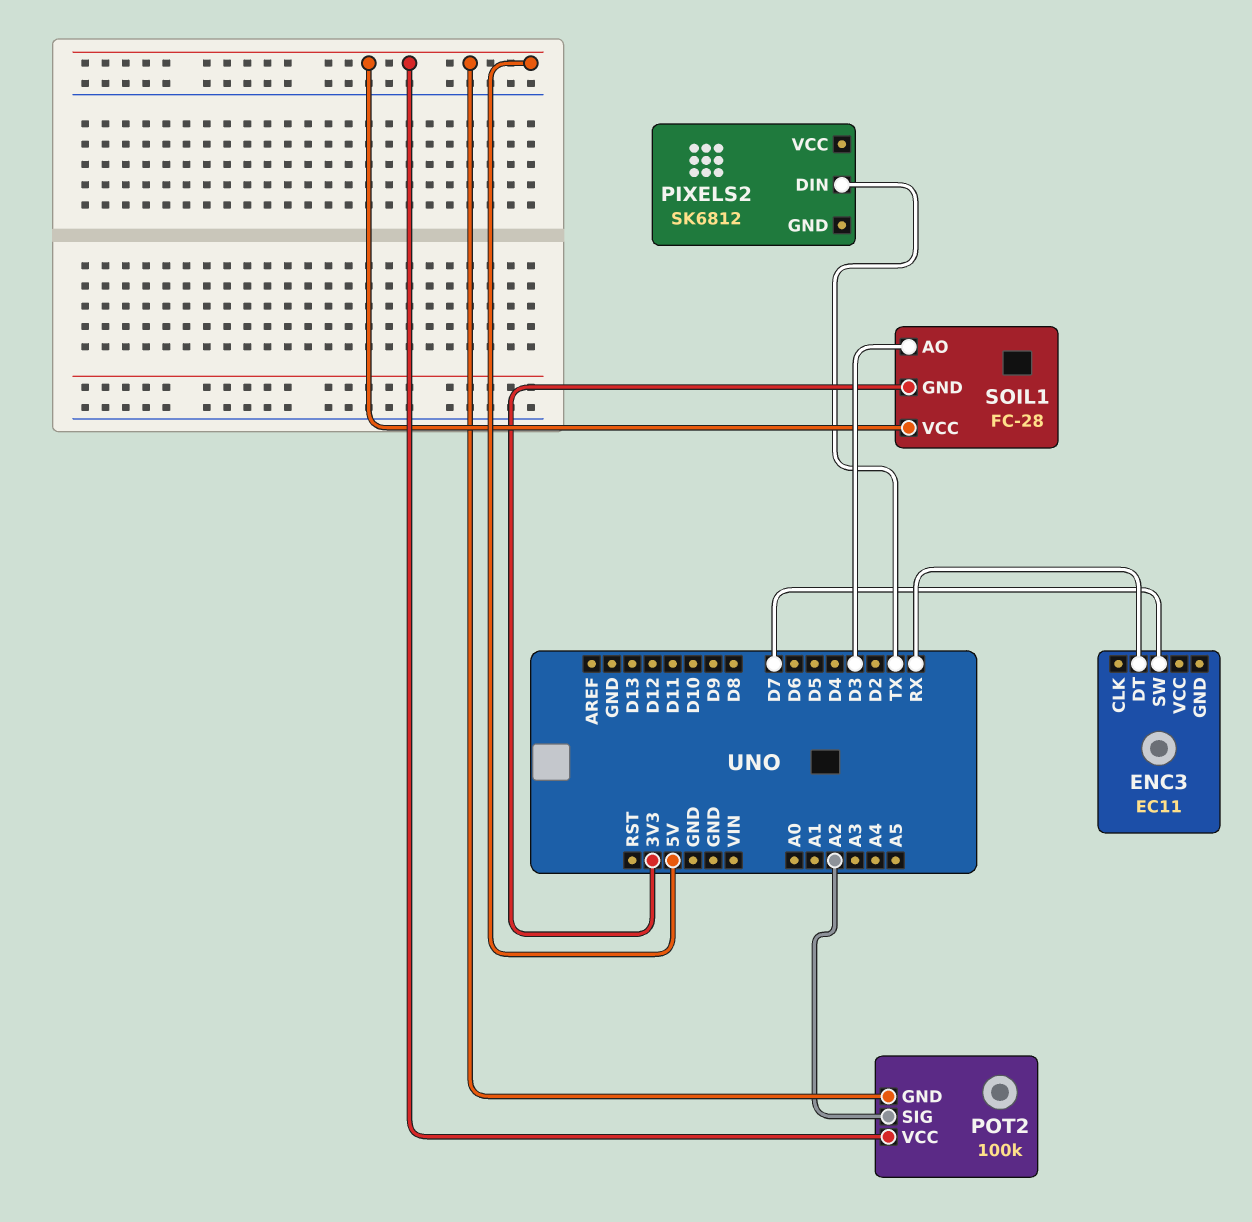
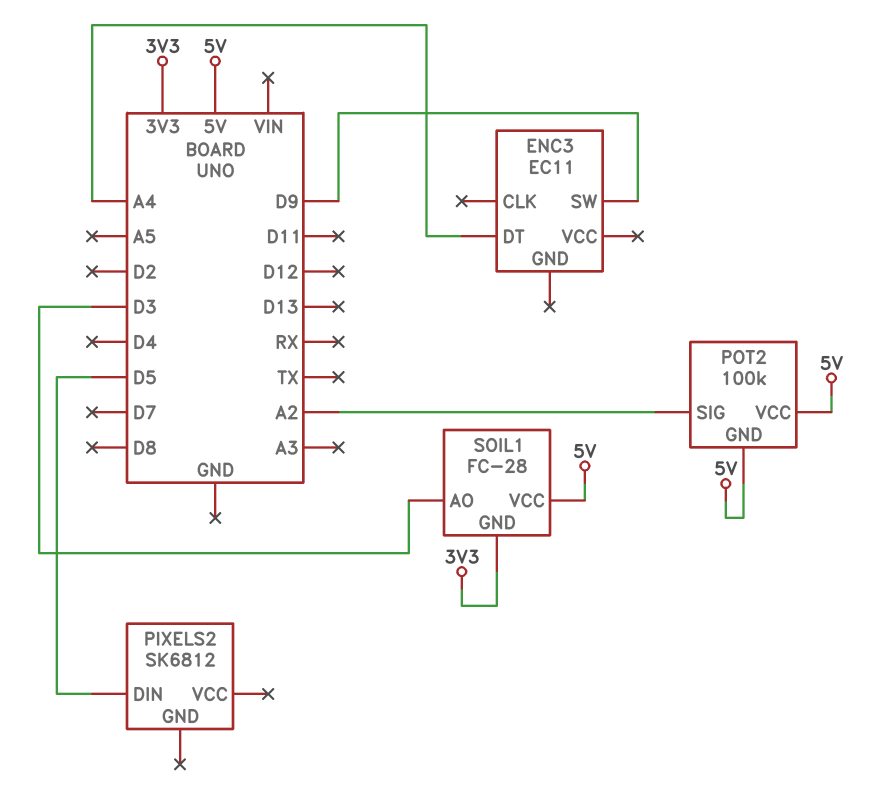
ENC3 pin DT: RX -> A4
ENC3 pin SW: D7 -> D9
PIXELS2 pin DIN: TX -> D5

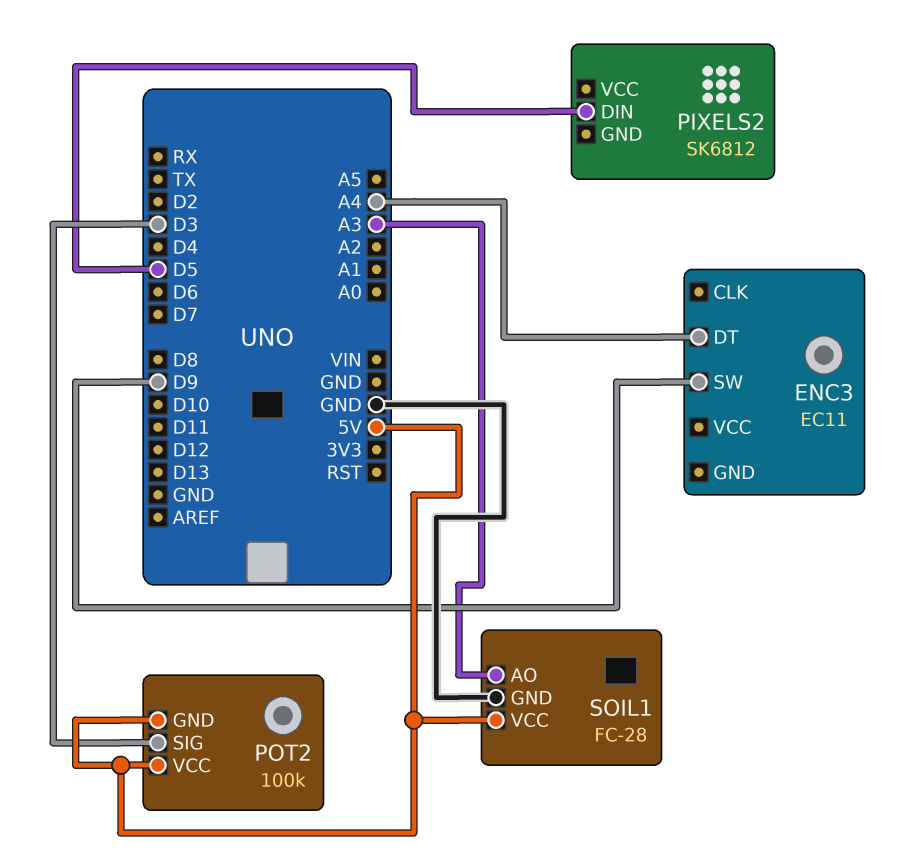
POT2 pin SIG: A2 -> D3
SOIL1 pin AO: D3 -> A3
SOIL1 pin GND: 3V3 -> GND

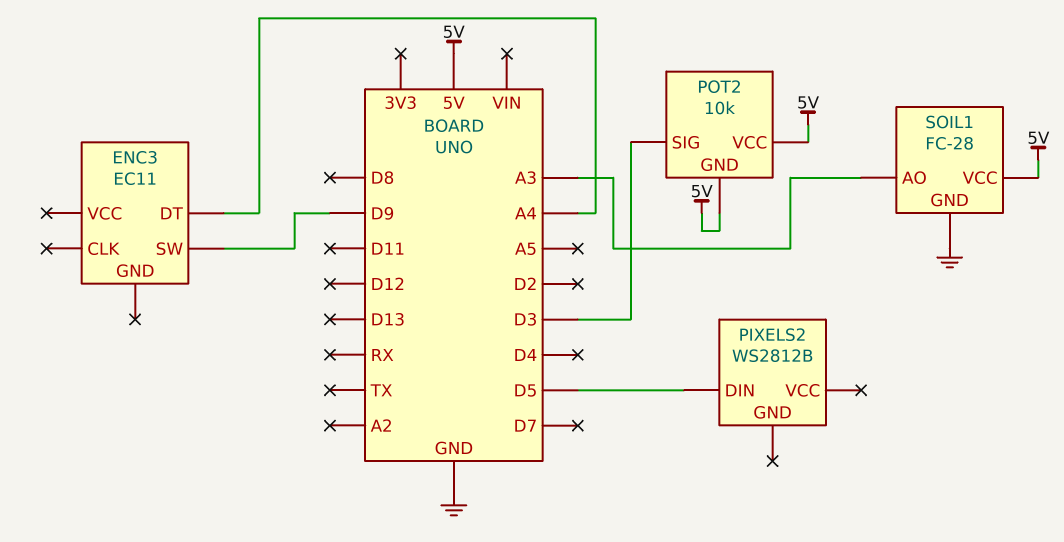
PIXELS2: SK6812 -> WS2812B
POT2: 100k -> 10k

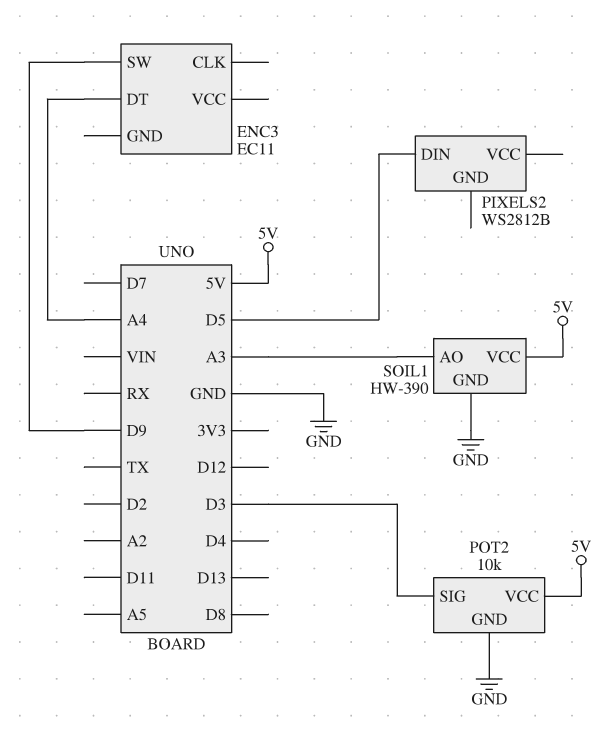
POT2 pin GND: 5V -> GND
SOIL1: FC-28 -> HW-390

